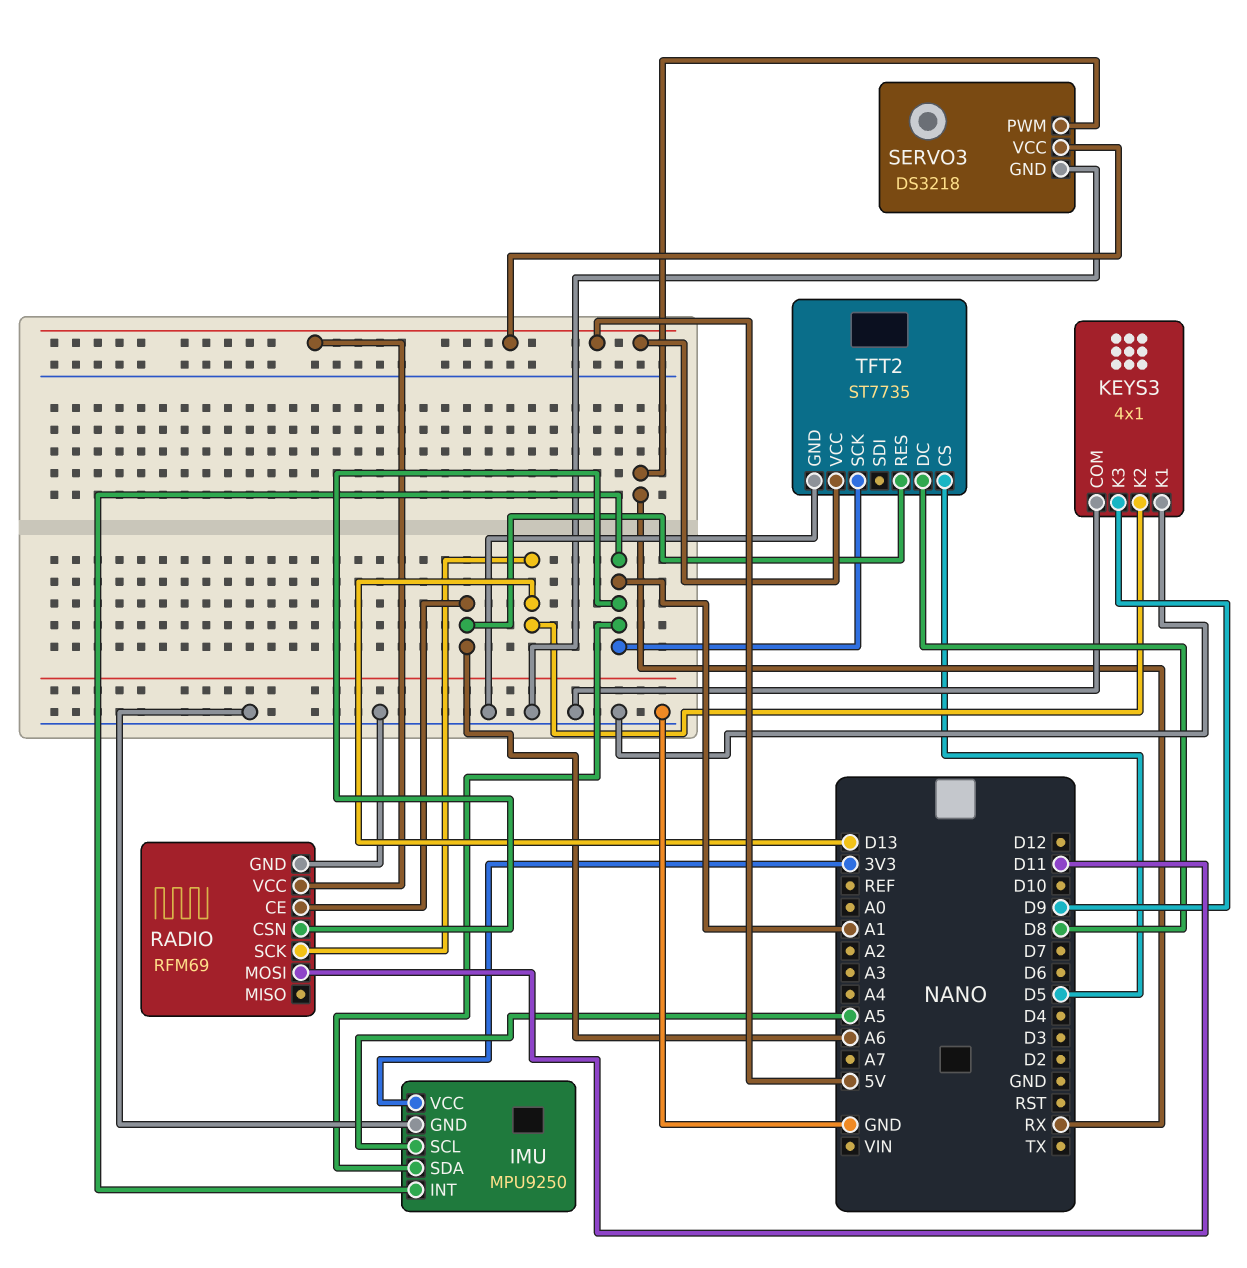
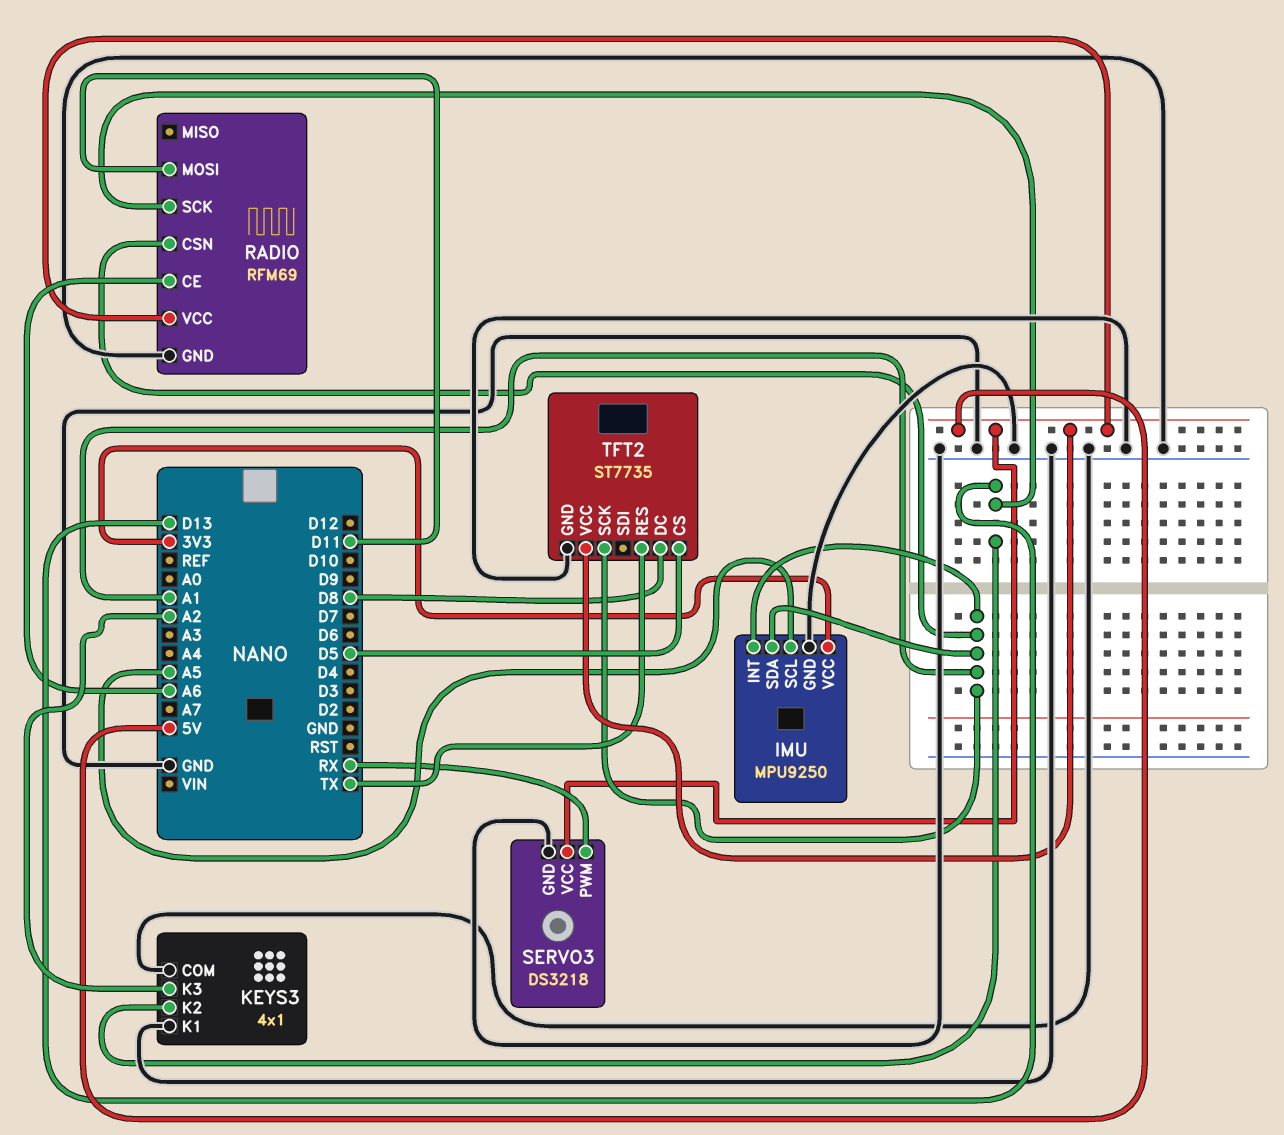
KEYS3 pin K3: D9 -> A2
TFT2 pin RES: A6 -> TX

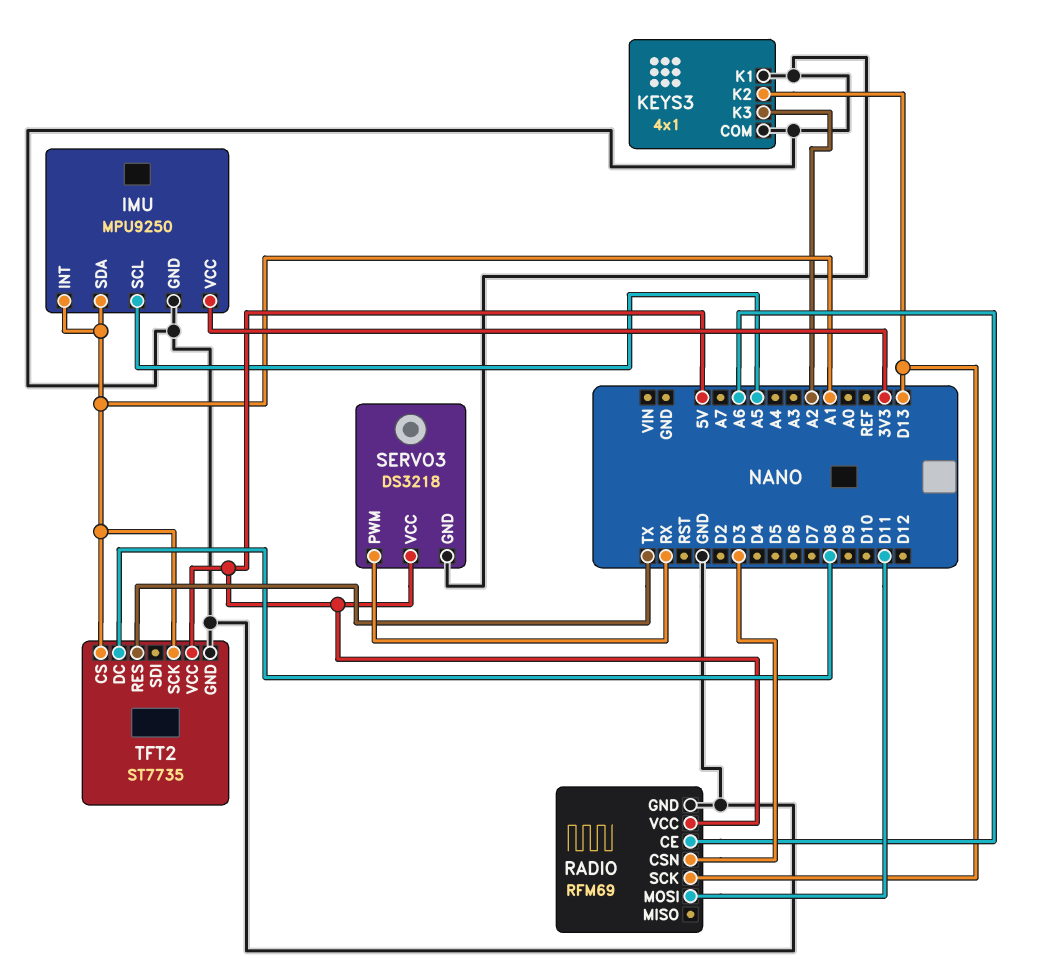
RADIO pin CSN: A1 -> D3
TFT2 pin CS: D5 -> A1

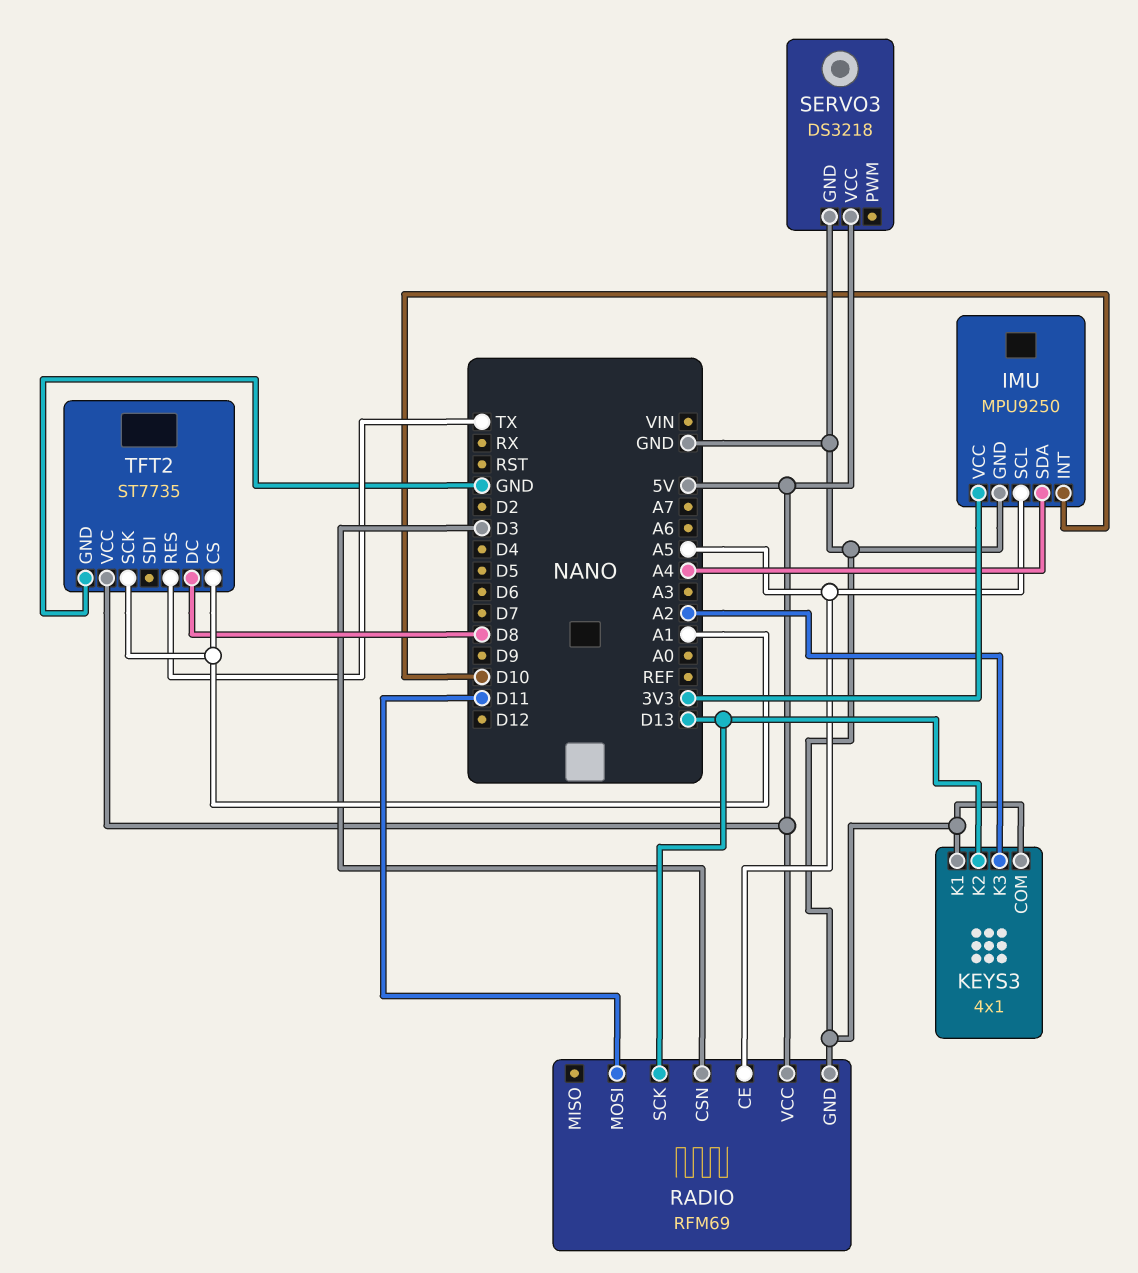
IMU pin INT: A1 -> D10
IMU pin SDA: A1 -> A4
RADIO pin CE: A6 -> A5
SERVO3 pin PWM: RX -> none

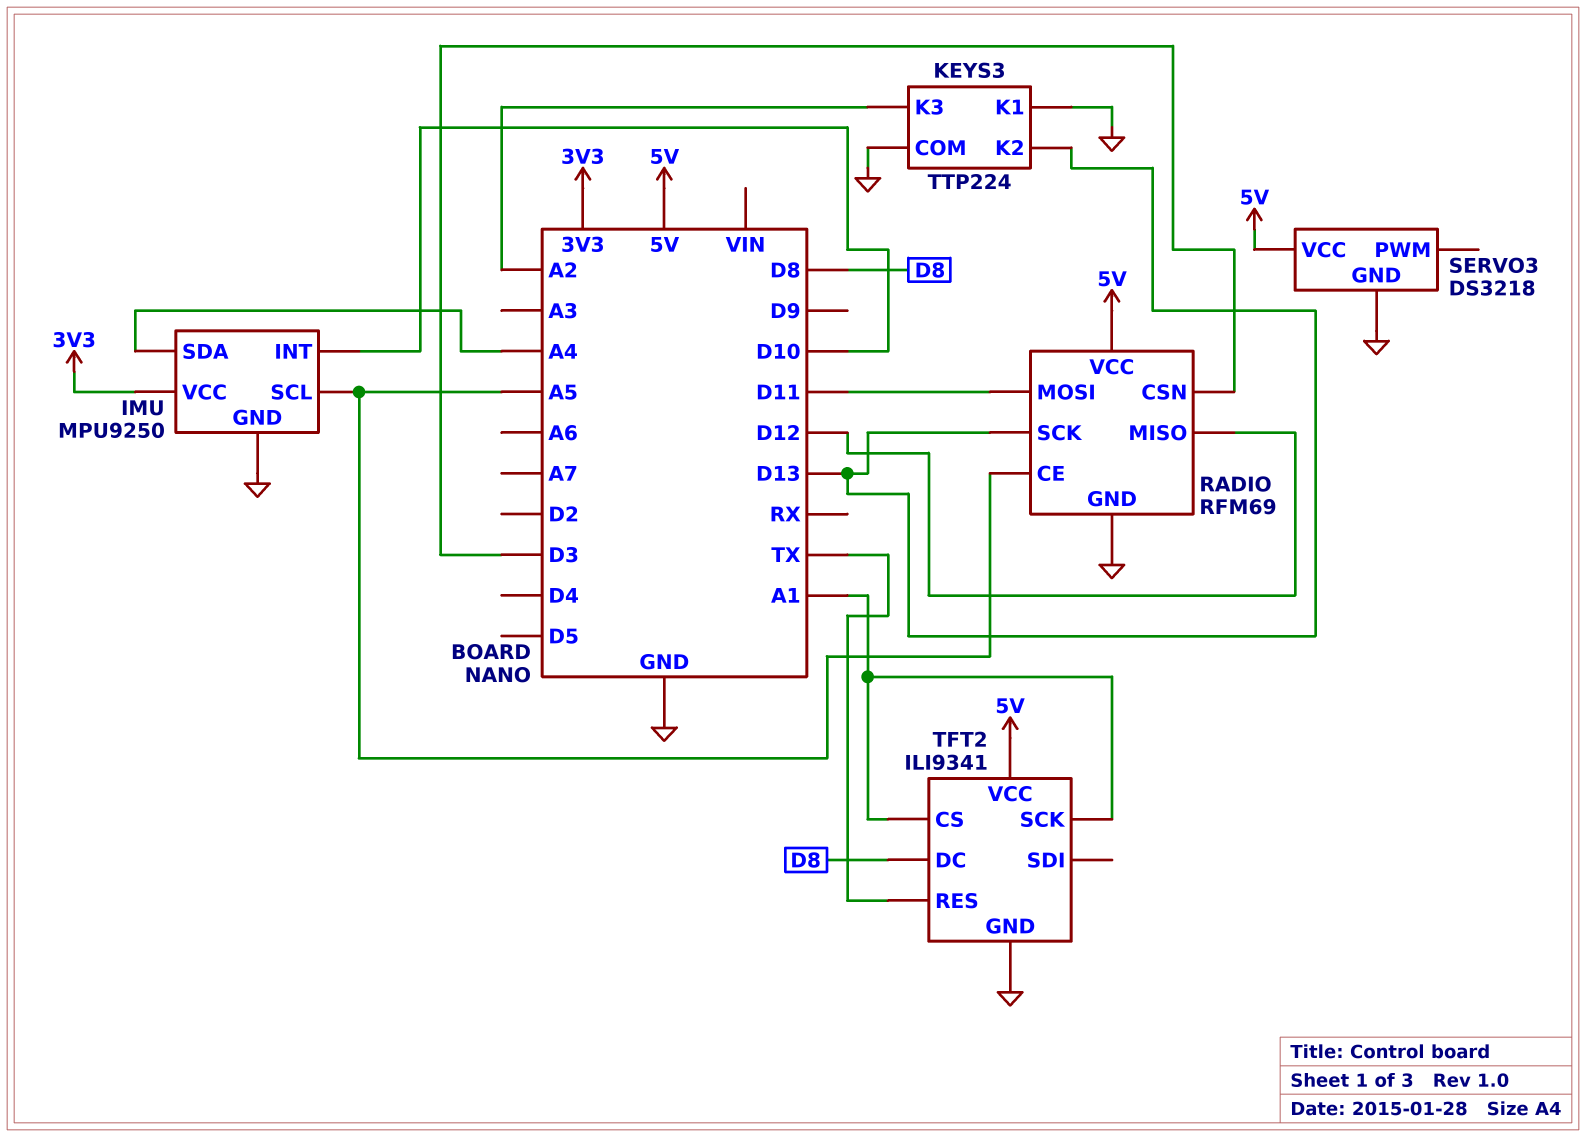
KEYS3: 4x1 -> TTP224
RADIO pin MISO: none -> D12
TFT2: ST7735 -> ILI9341

